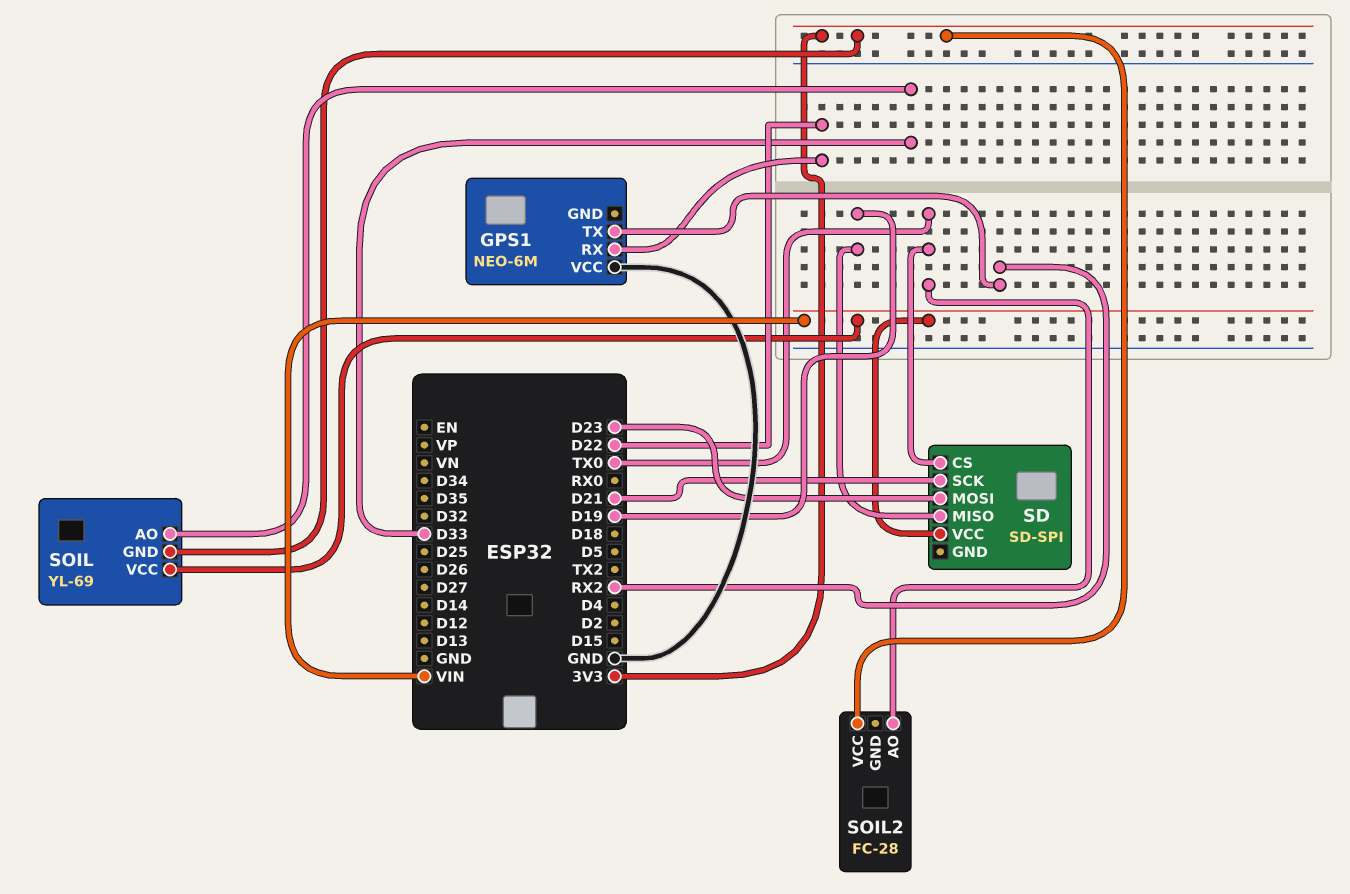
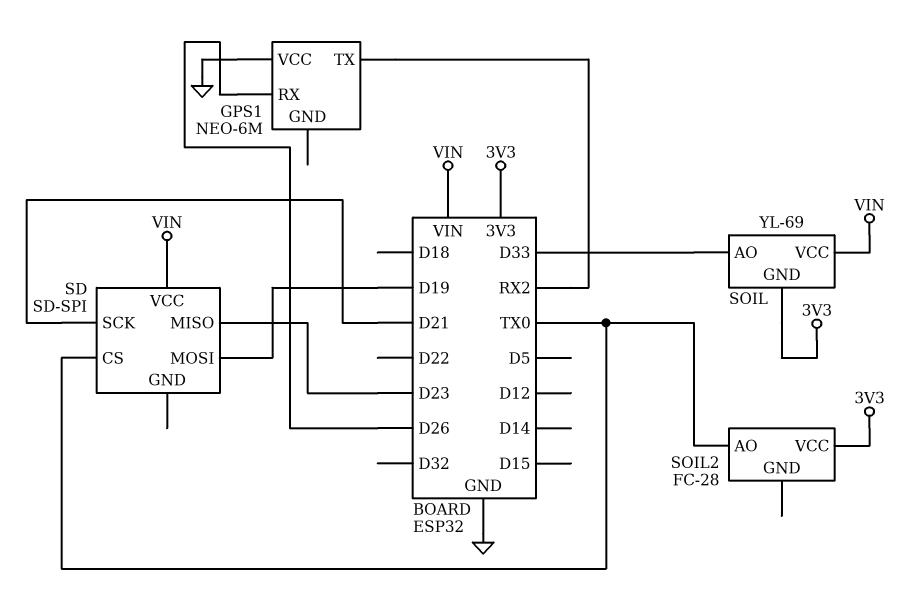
GPS1 pin RX: D22 -> D26
SD pin MISO: D19 -> D23
SD pin MOSI: D23 -> D19

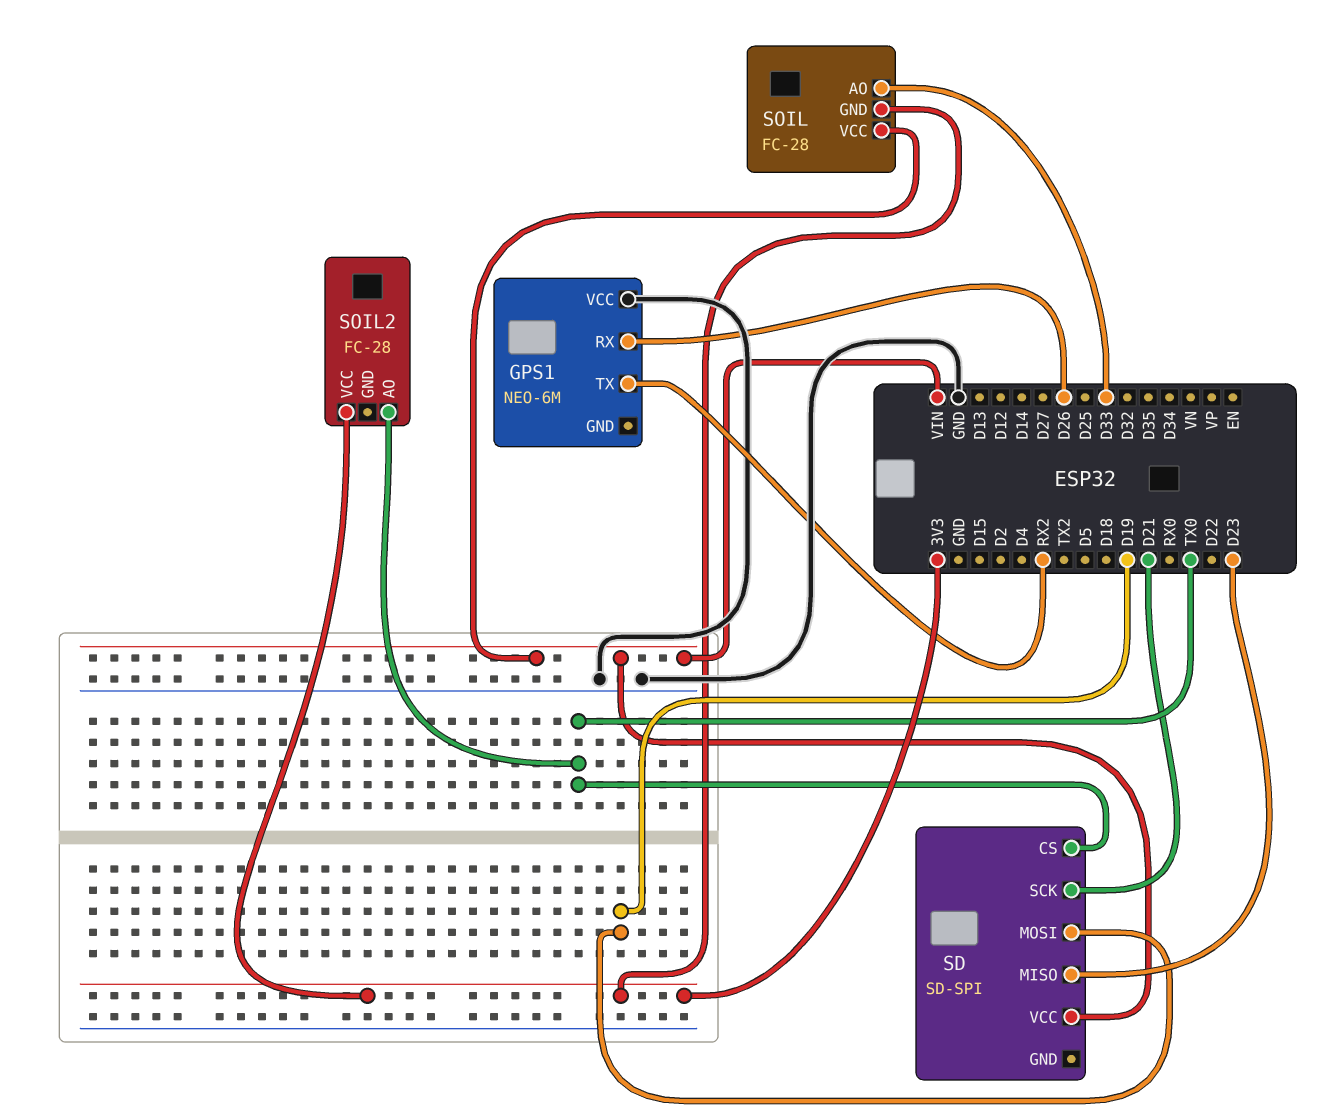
SOIL: YL-69 -> FC-28

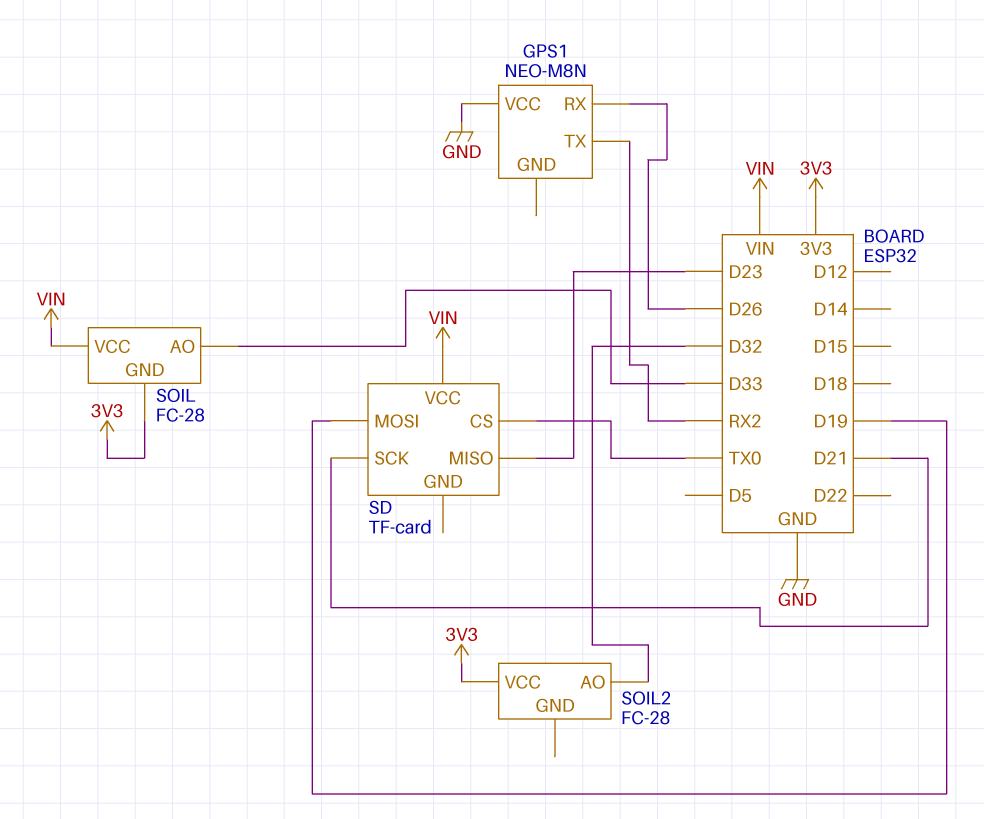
GPS1: NEO-6M -> NEO-M8N
SD: SD-SPI -> TF-card
SOIL2 pin AO: TX0 -> D32

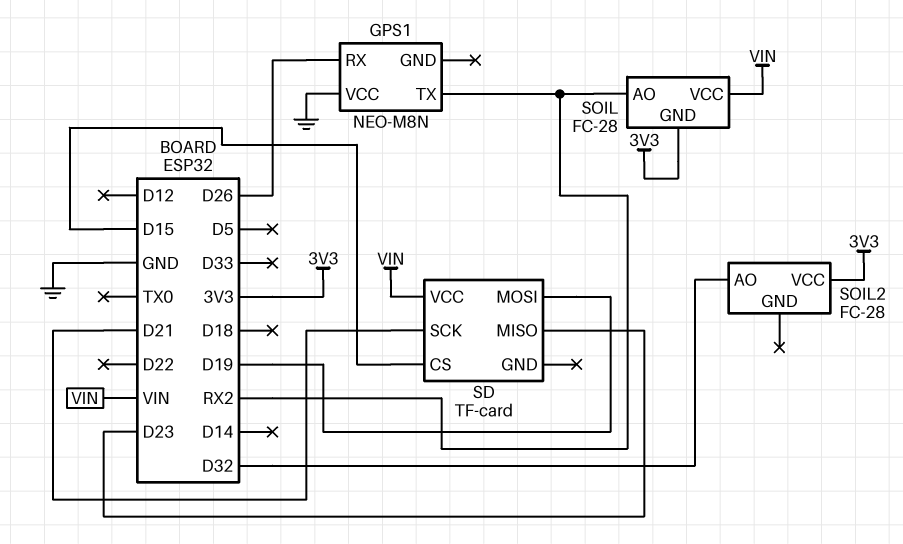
SD pin CS: TX0 -> D15
SOIL pin AO: D33 -> RX2

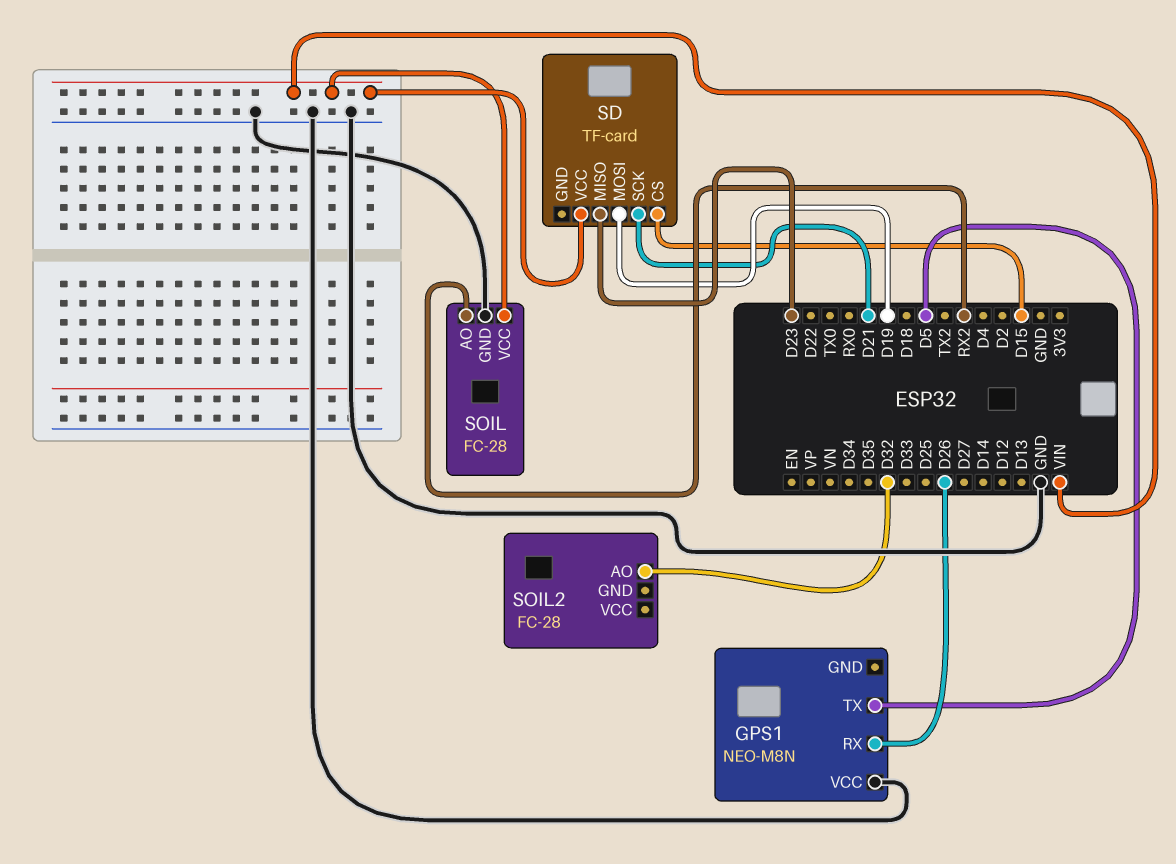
GPS1 pin TX: RX2 -> D5
SOIL pin GND: 3V3 -> GND
SOIL2 pin VCC: 3V3 -> none

